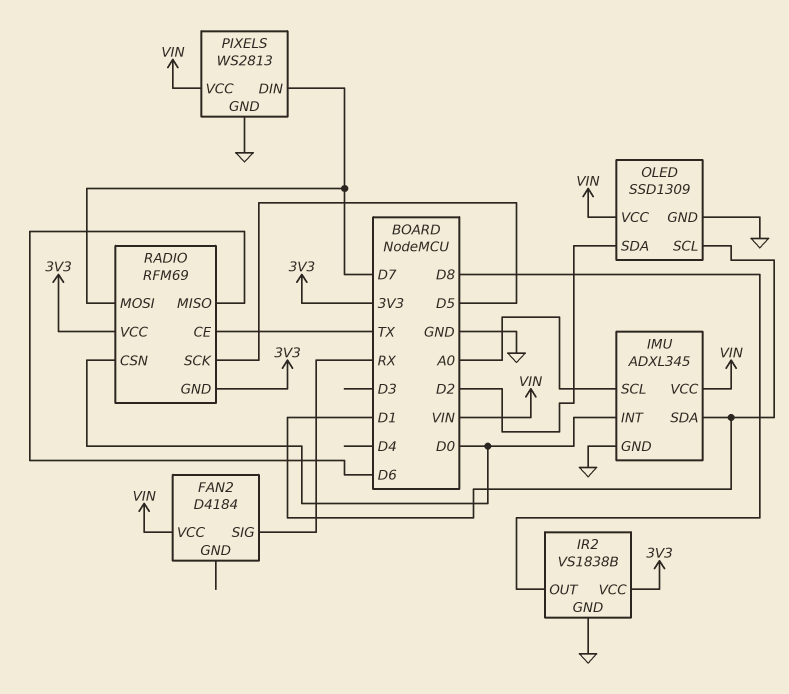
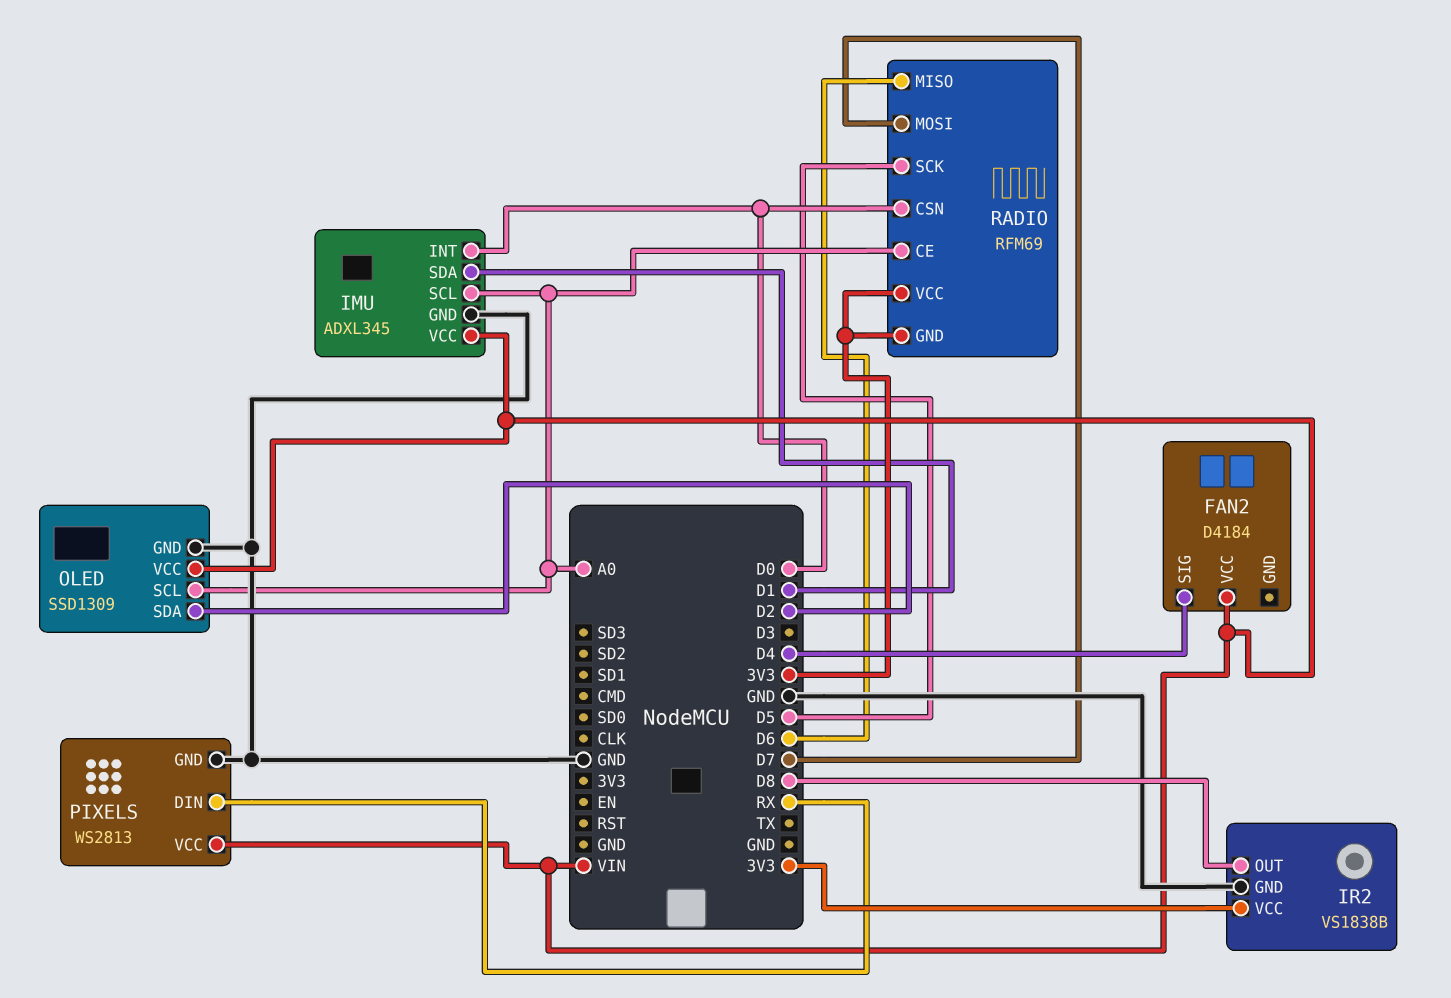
FAN2 pin SIG: RX -> D4
OLED pin SCL: D1 -> A0
PIXELS pin DIN: D7 -> RX
RADIO pin CE: TX -> A0

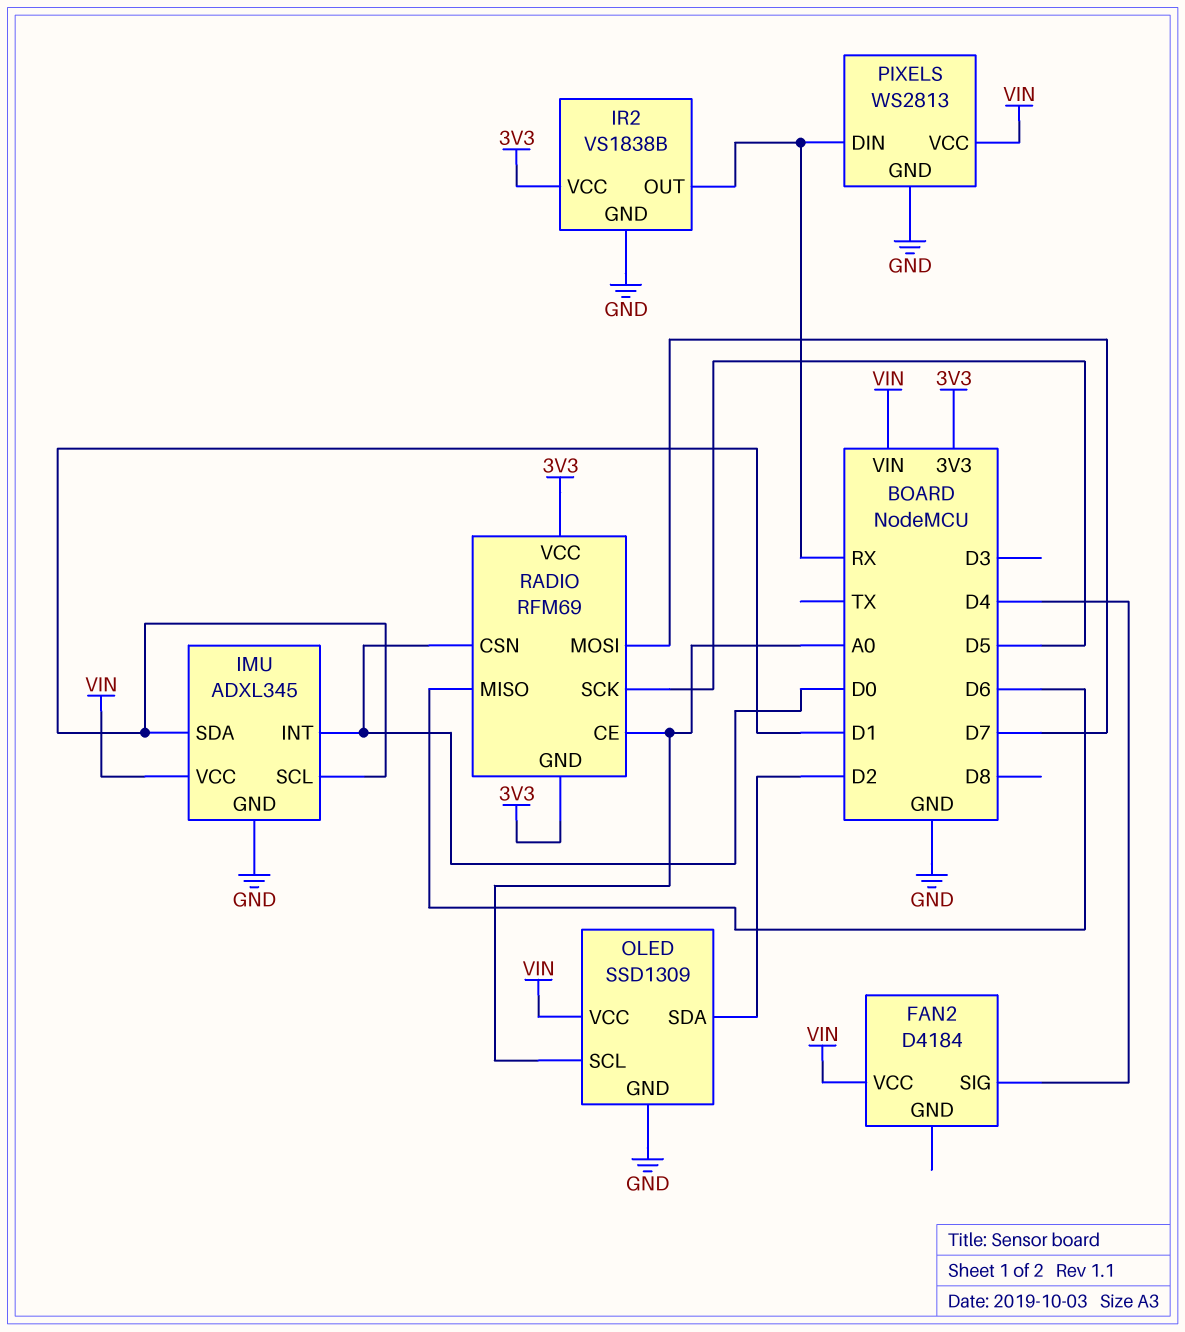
IMU pin SCL: A0 -> D1
IR2 pin OUT: D8 -> RX

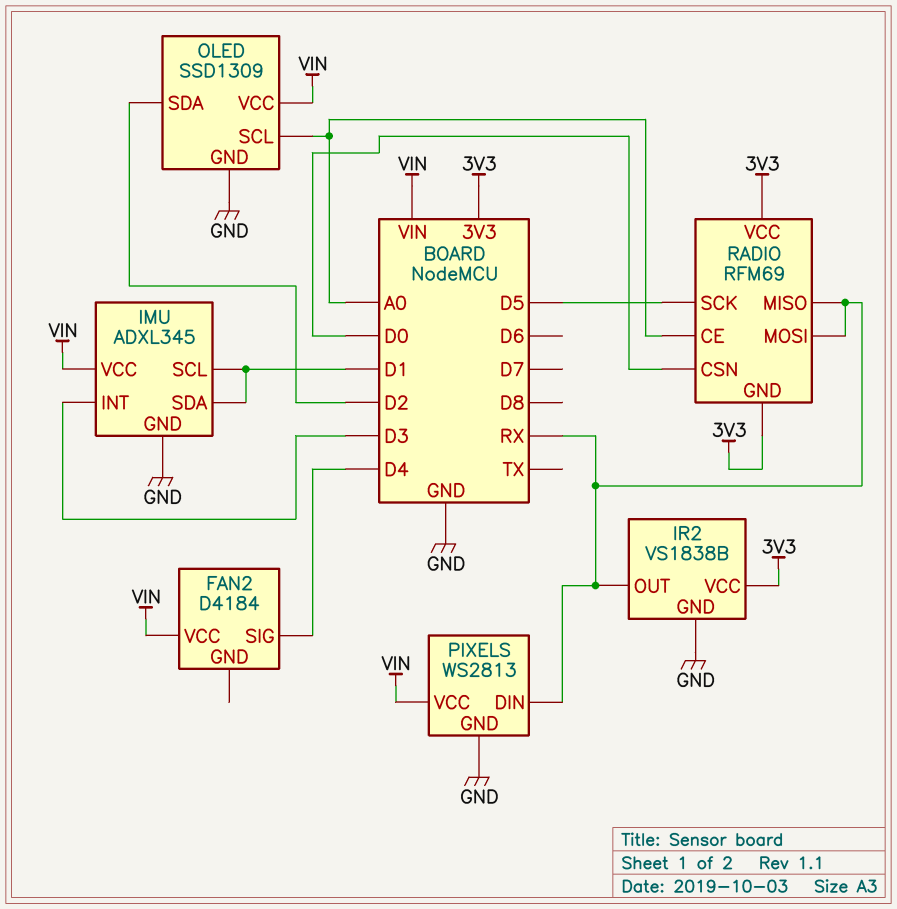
IMU pin INT: D0 -> D3
RADIO pin MISO: D6 -> RX
RADIO pin MOSI: D7 -> RX

